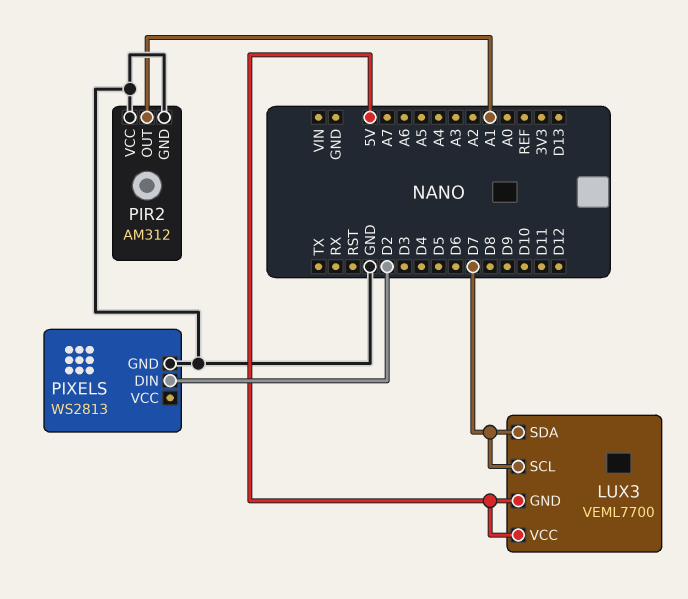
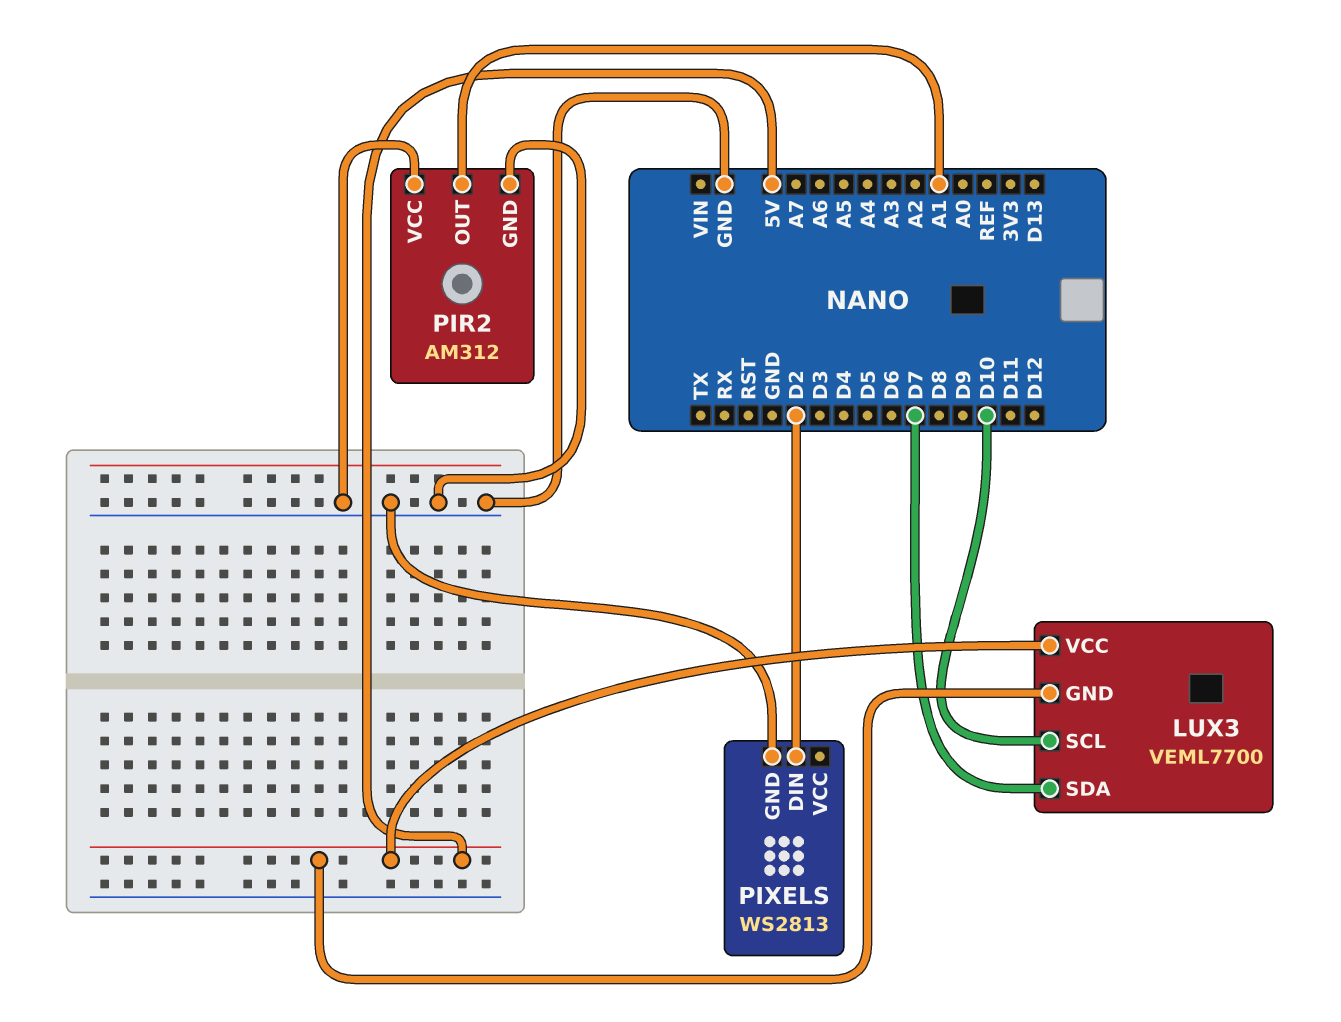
LUX3 pin SCL: D7 -> D10

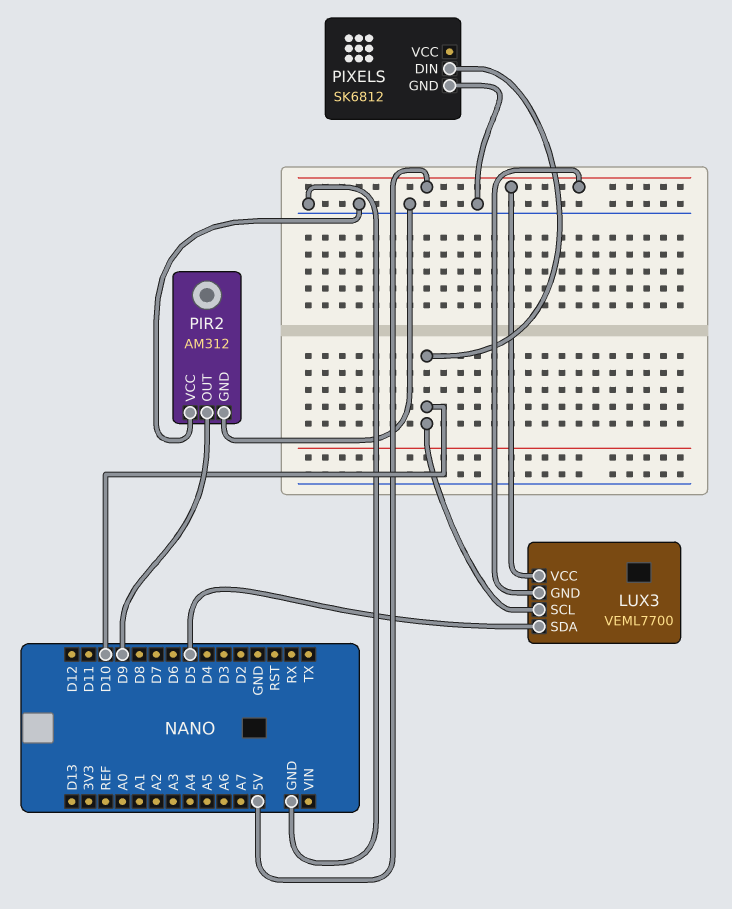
LUX3 pin SDA: D7 -> D5
PIR2 pin OUT: A1 -> D9
PIXELS: WS2813 -> SK6812
PIXELS pin DIN: D2 -> D10

